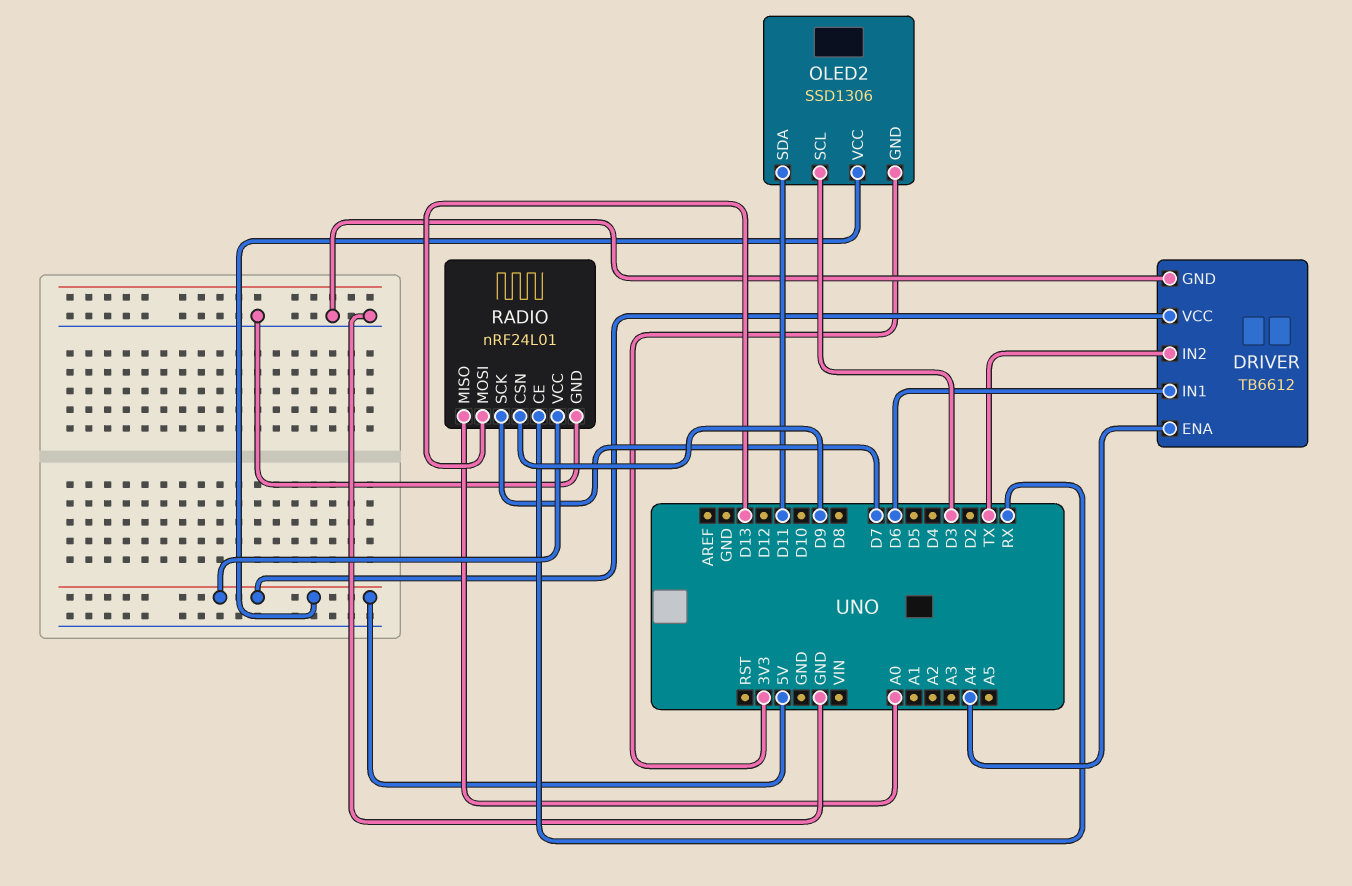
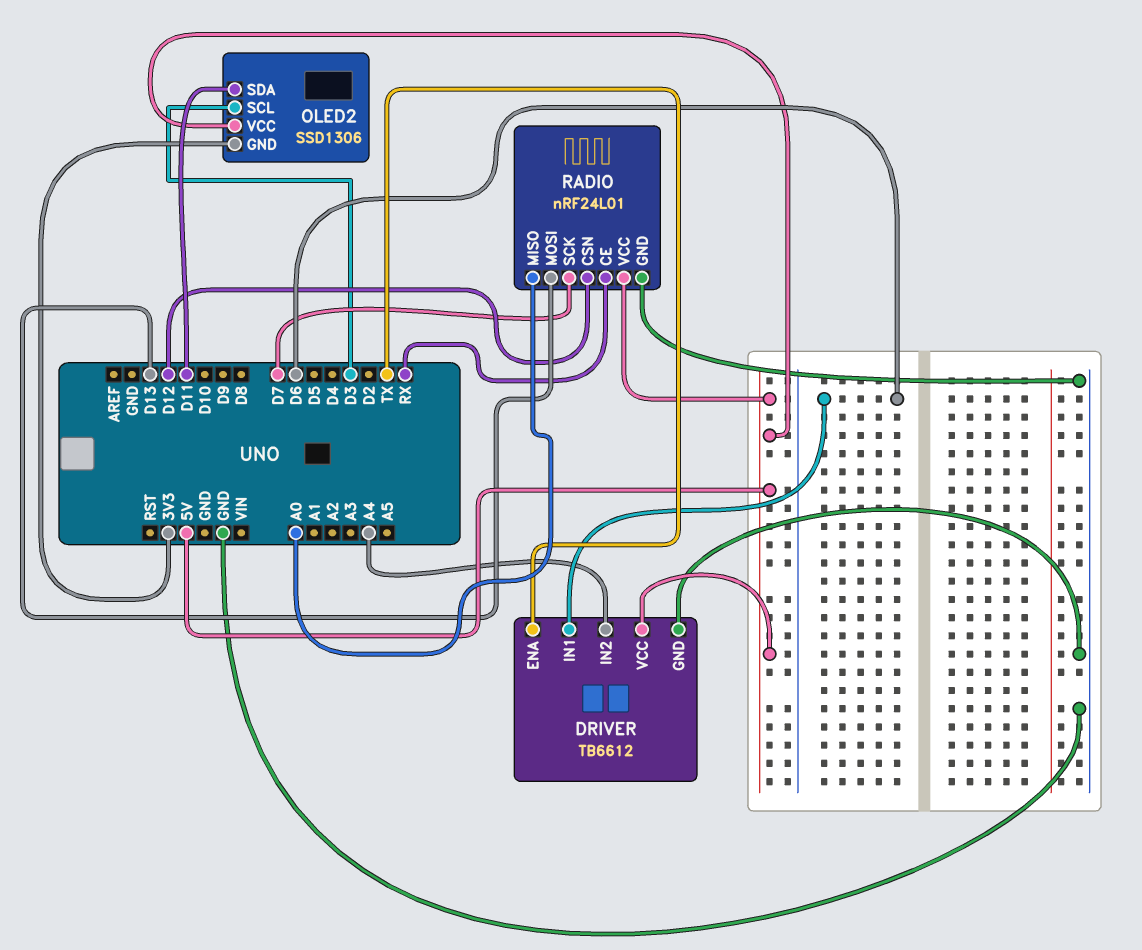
DRIVER pin ENA: A4 -> TX
DRIVER pin IN2: TX -> A4
RADIO pin CSN: D9 -> D12

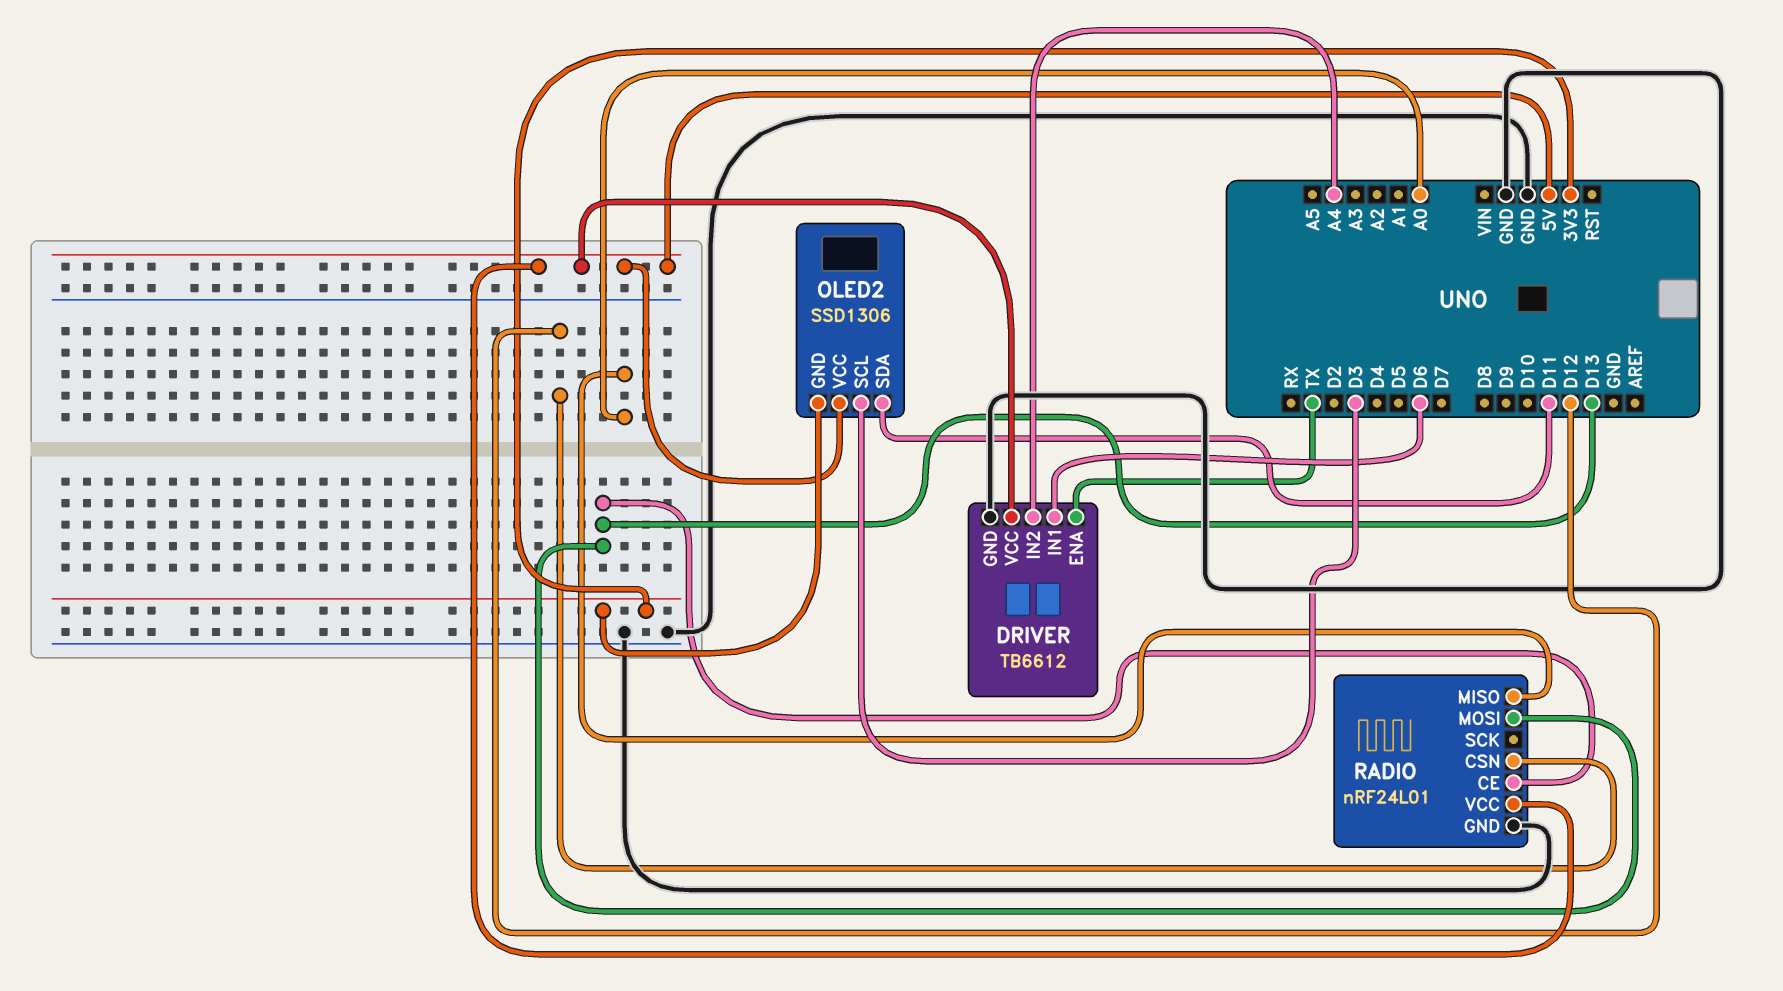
RADIO pin CE: RX -> D13
RADIO pin SCK: D7 -> none

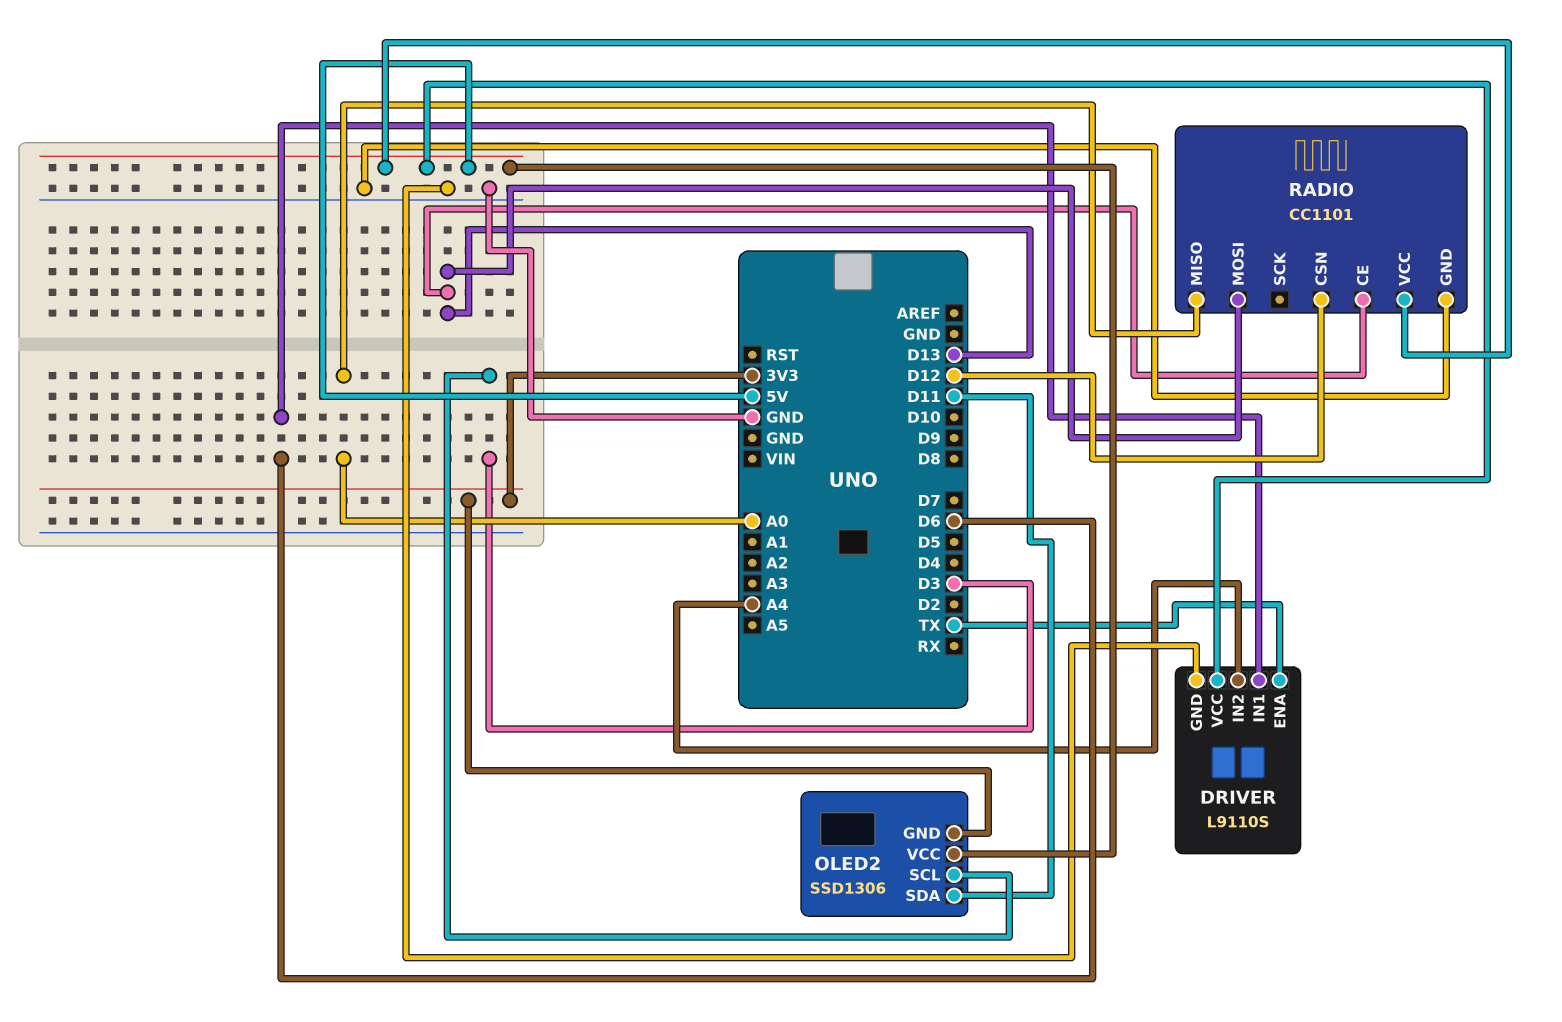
DRIVER: TB6612 -> L9110S
RADIO: nRF24L01 -> CC1101

